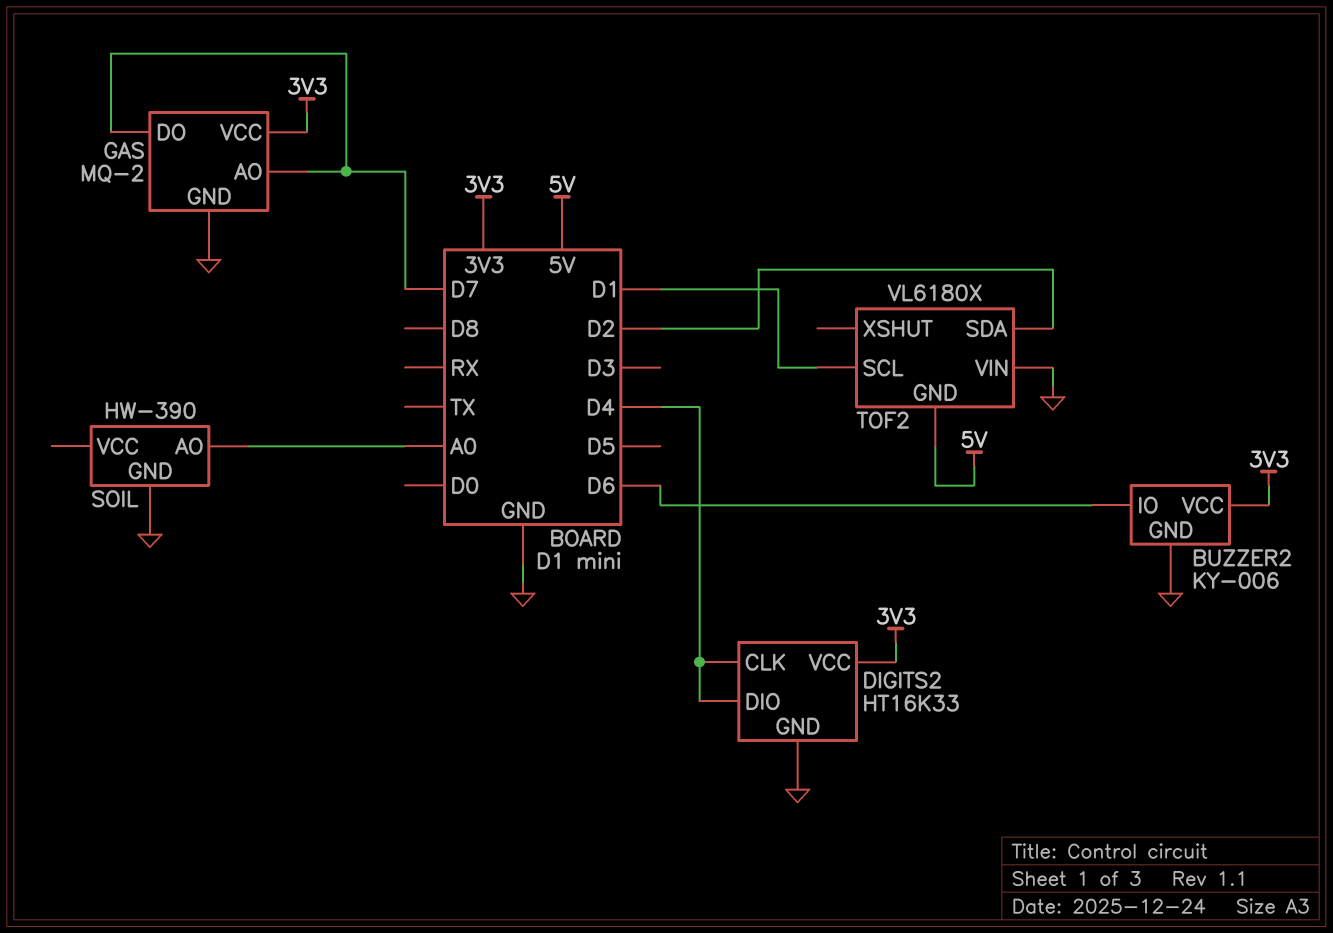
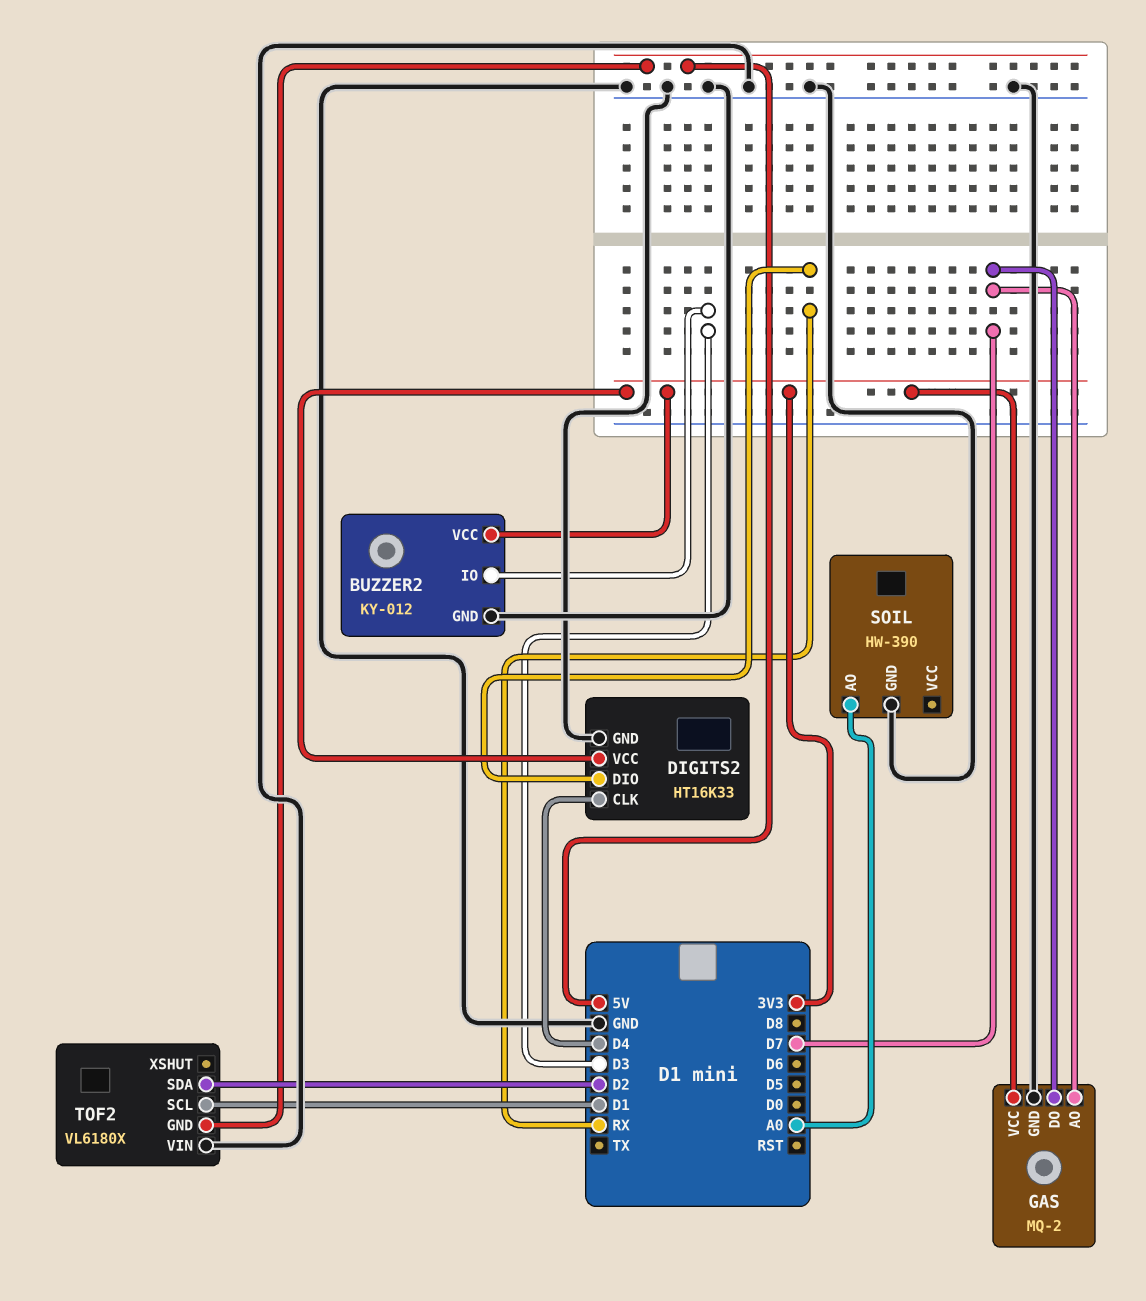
BUZZER2: KY-006 -> KY-012
BUZZER2 pin IO: D6 -> D3
DIGITS2 pin DIO: D4 -> RX

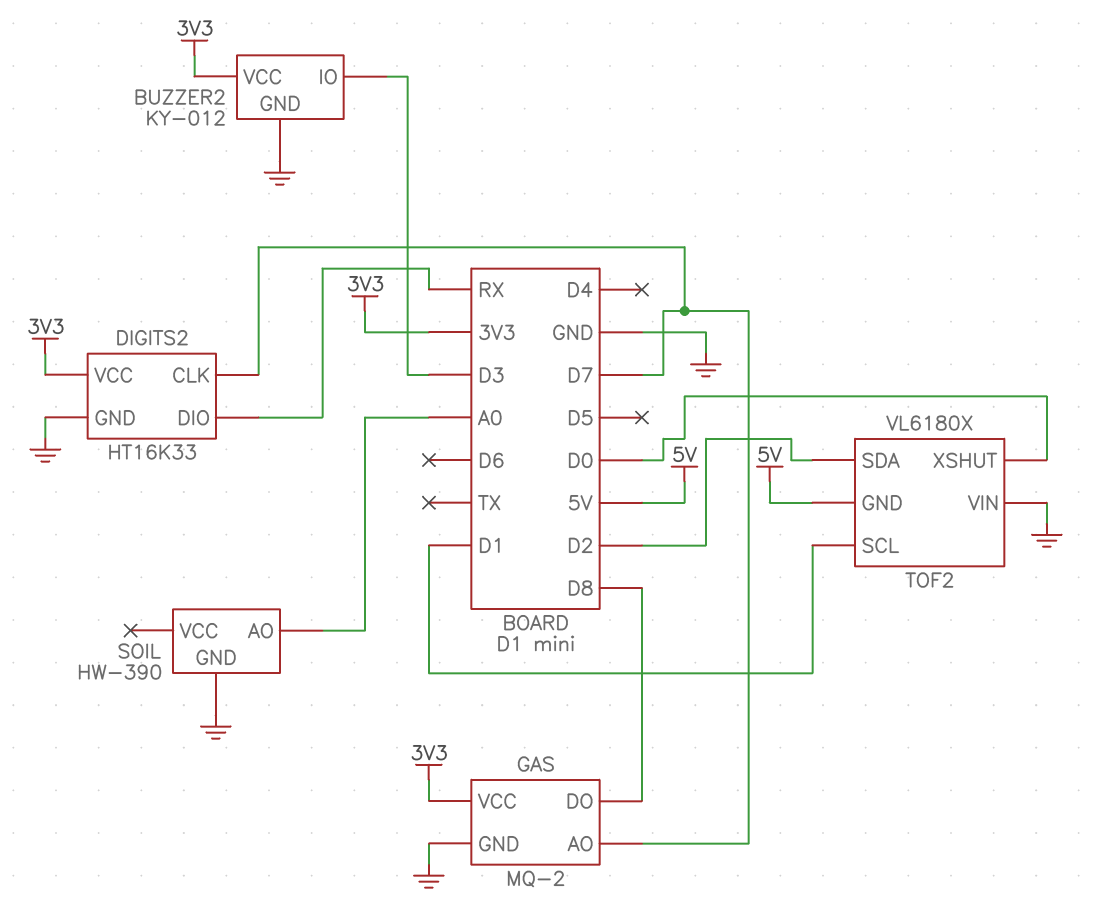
DIGITS2 pin CLK: D4 -> D7
GAS pin DO: D7 -> D8
TOF2 pin XSHUT: none -> D0

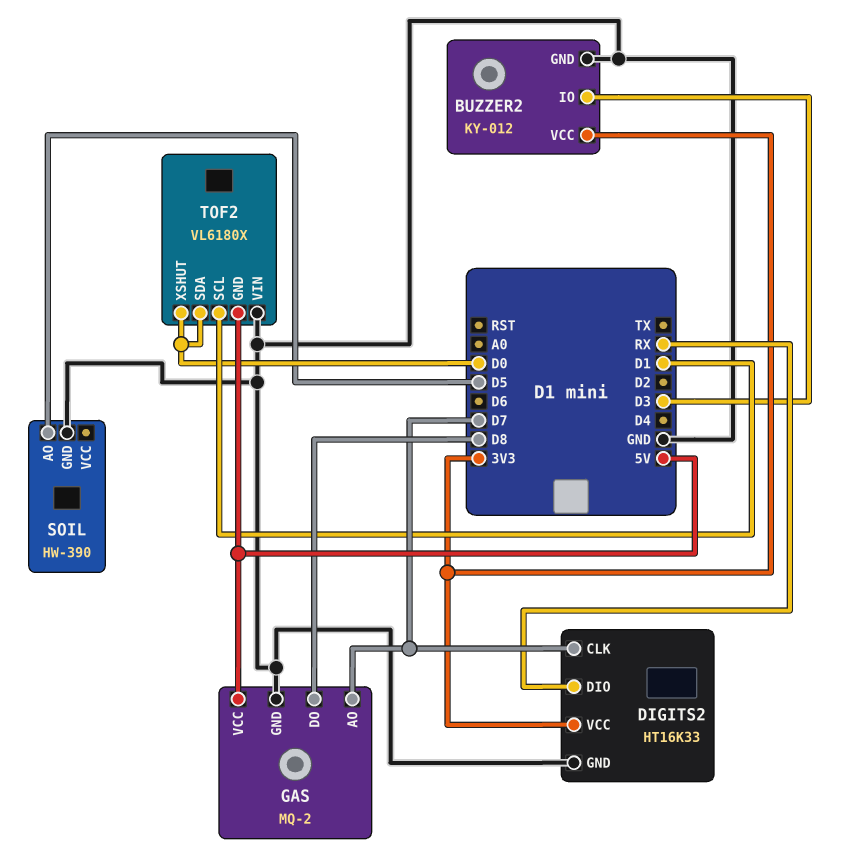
GAS pin VCC: 3V3 -> 5V
SOIL pin AO: A0 -> D5
TOF2 pin SDA: D2 -> D0

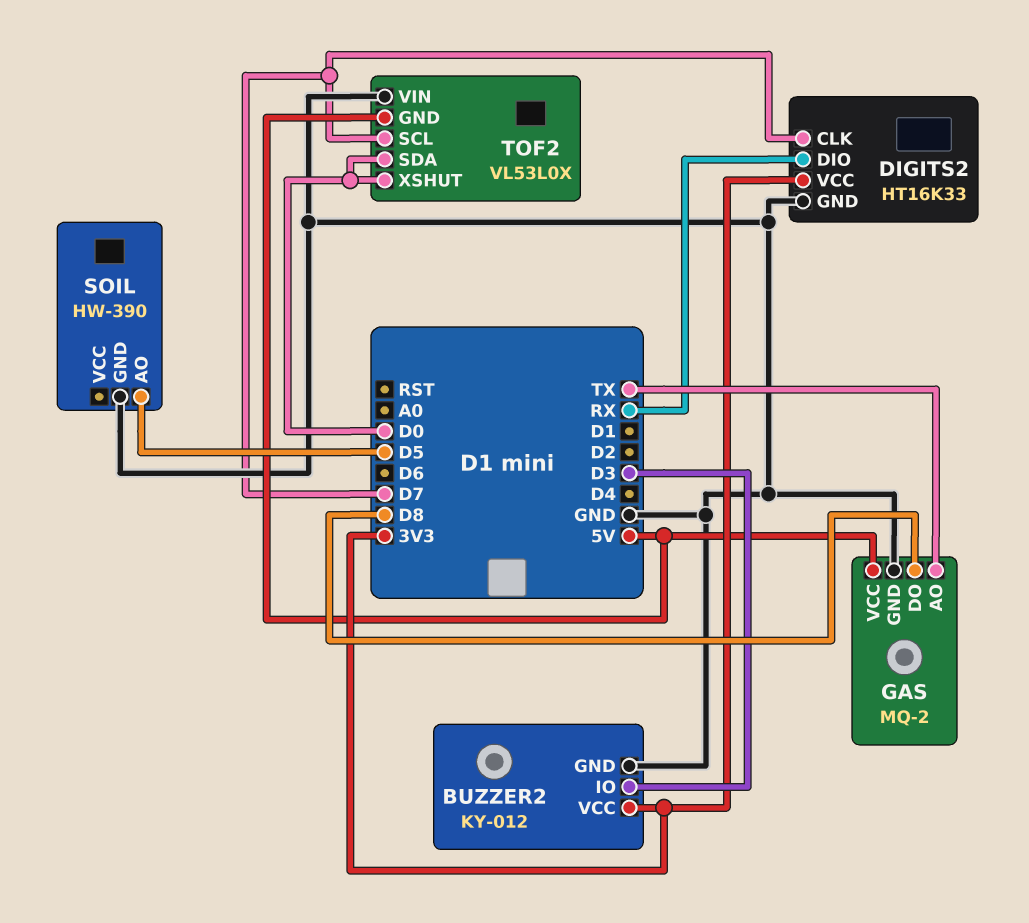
GAS pin AO: D7 -> TX
TOF2: VL6180X -> VL53L0X
TOF2 pin SCL: D1 -> D7

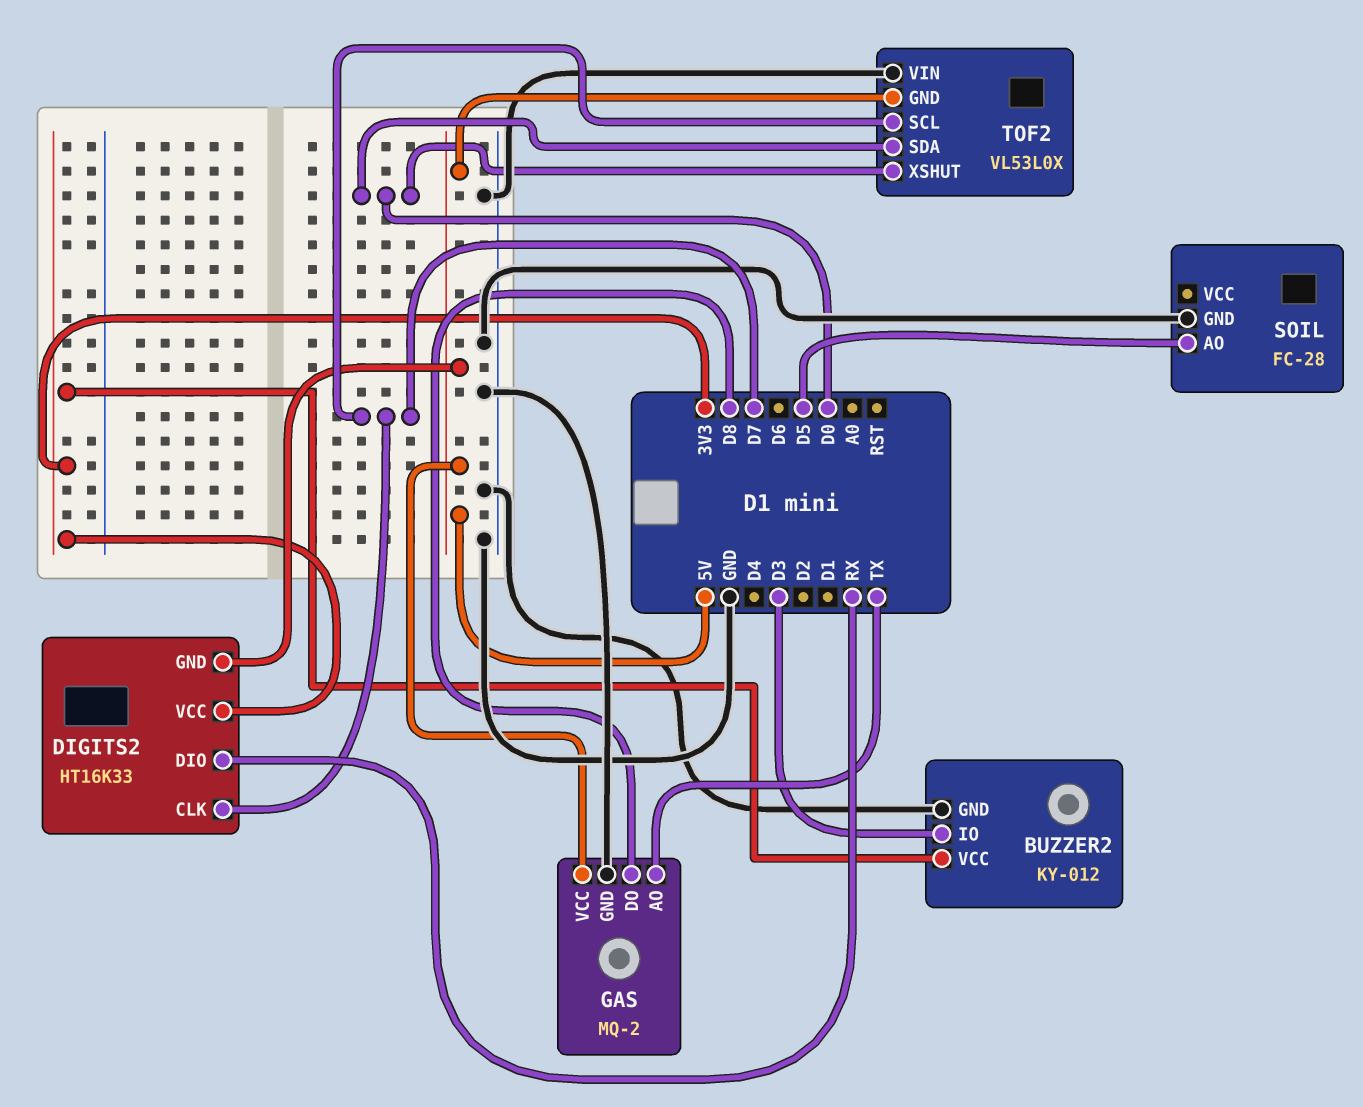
DIGITS2 pin GND: GND -> 5V
SOIL: HW-390 -> FC-28

